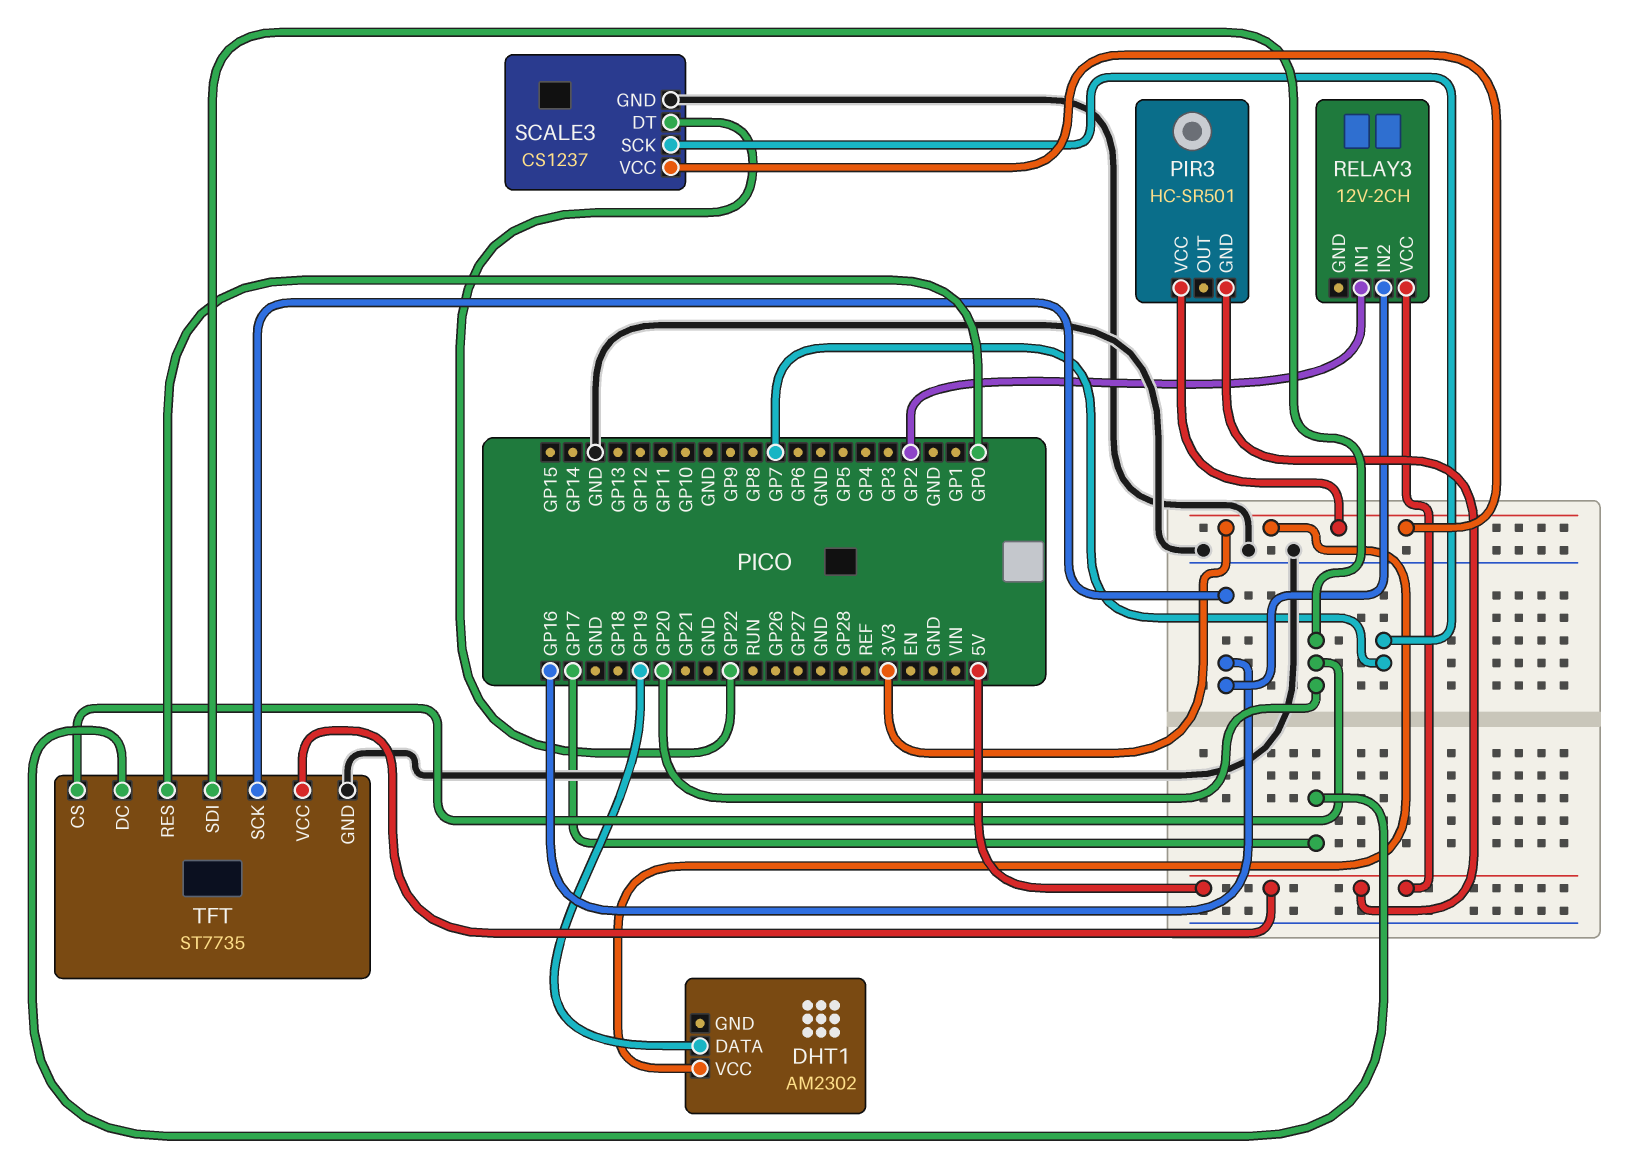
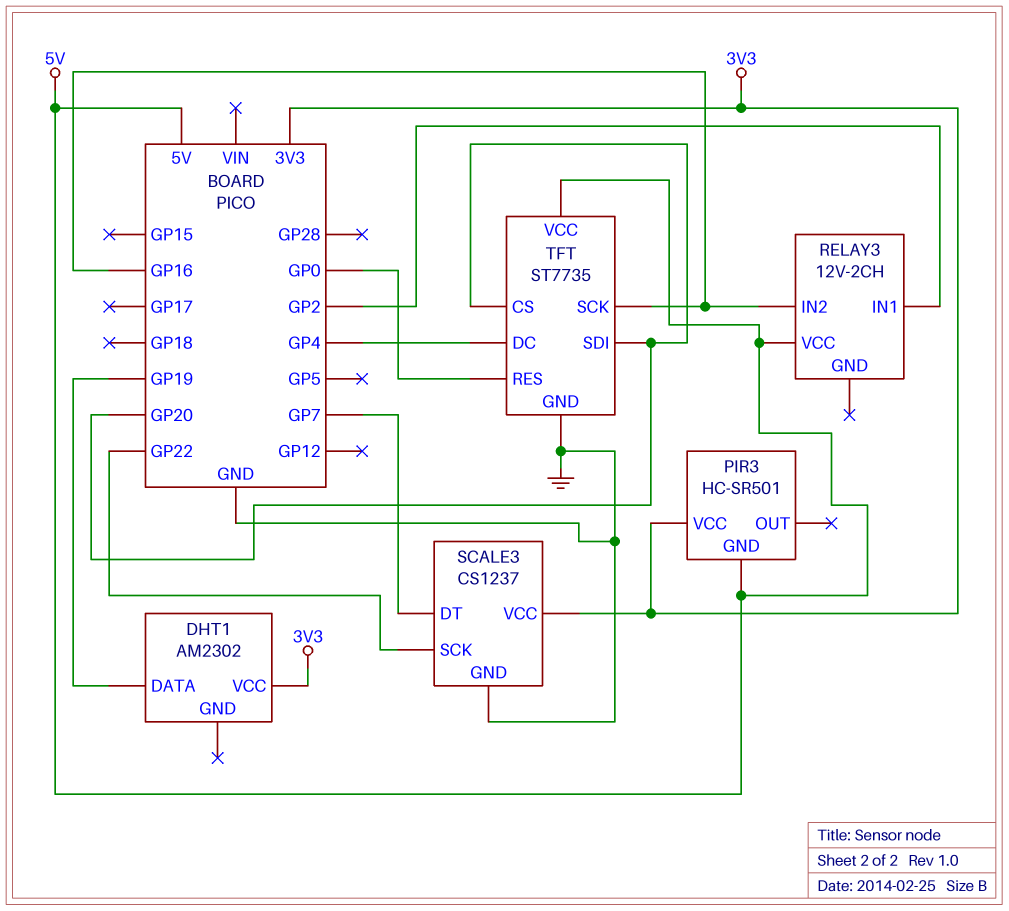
SCALE3 pin DT: GP22 -> GP7
SCALE3 pin SCK: GP7 -> GP22
TFT pin DC: GP17 -> GP4

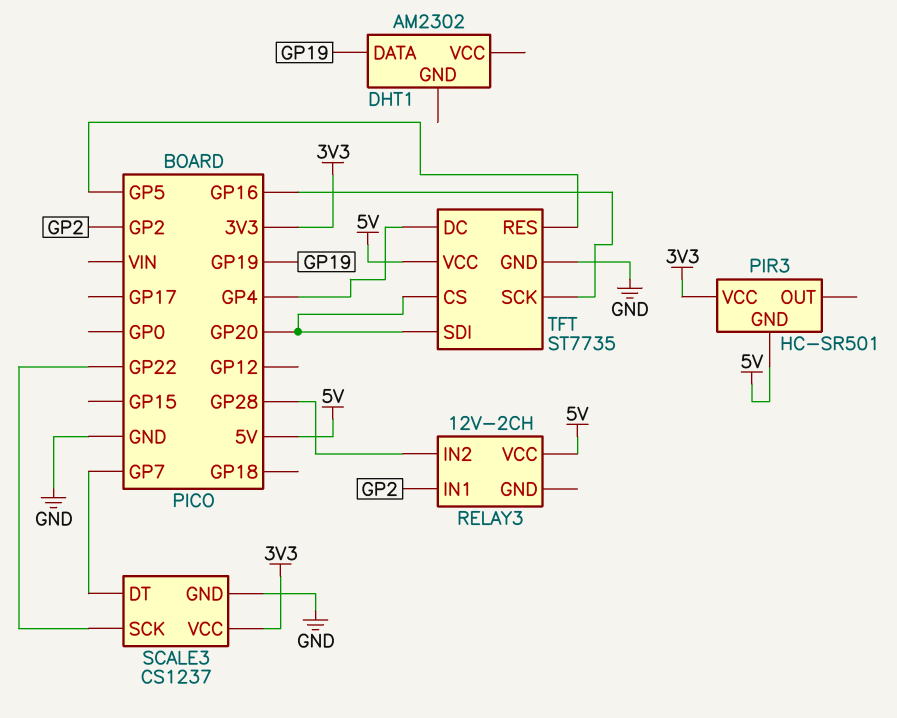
DHT1 pin VCC: 3V3 -> none
RELAY3 pin IN2: GP16 -> GP28
TFT pin RES: GP0 -> GP5

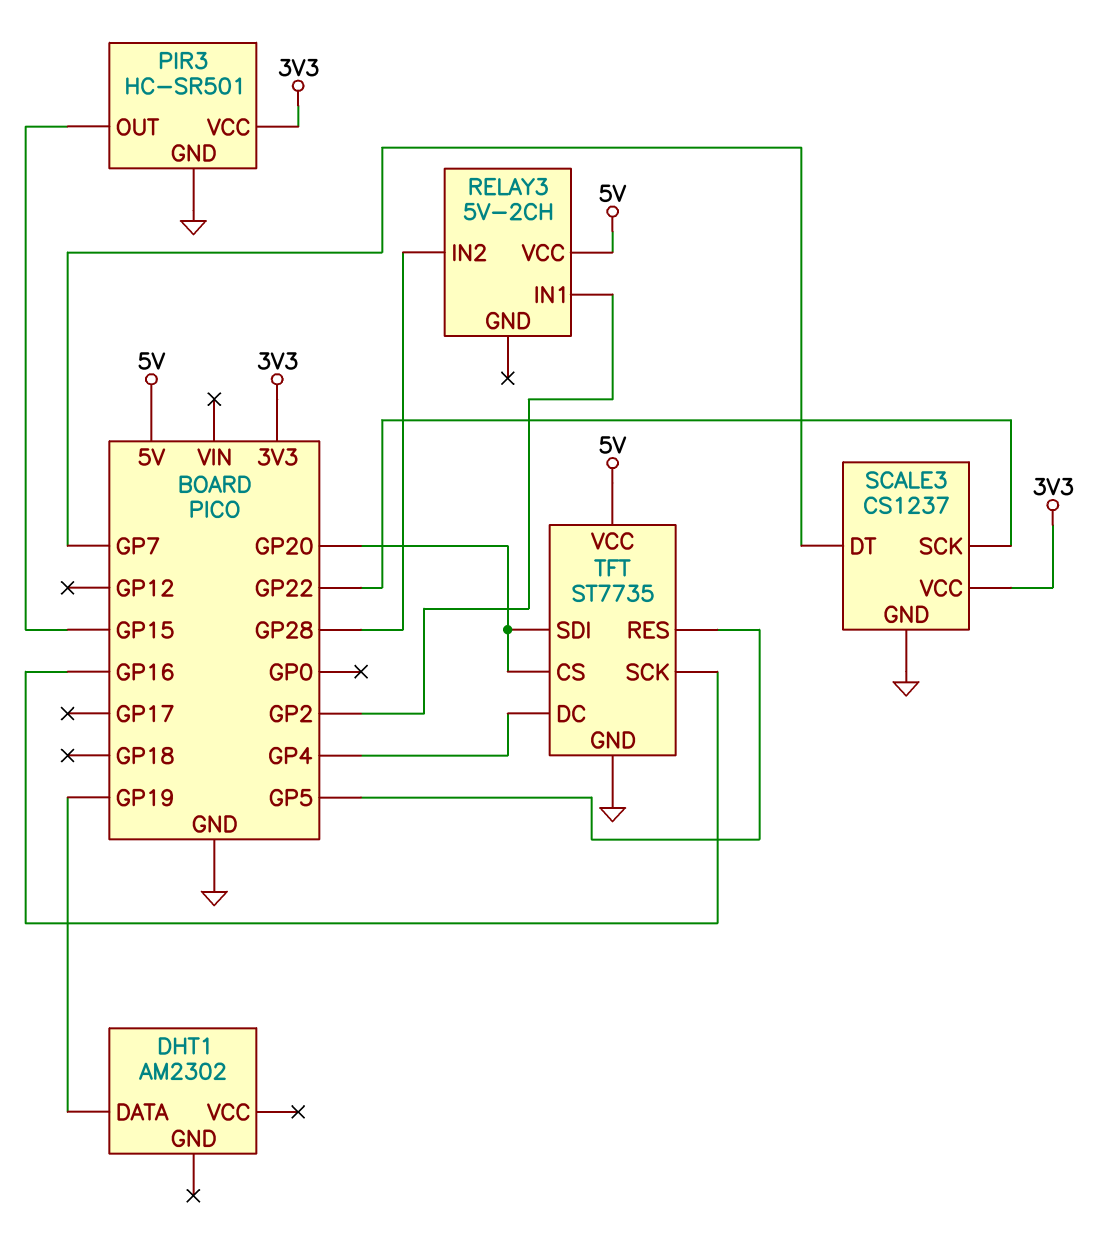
PIR3 pin GND: 5V -> GND
PIR3 pin OUT: none -> GP15
RELAY3: 12V-2CH -> 5V-2CH

